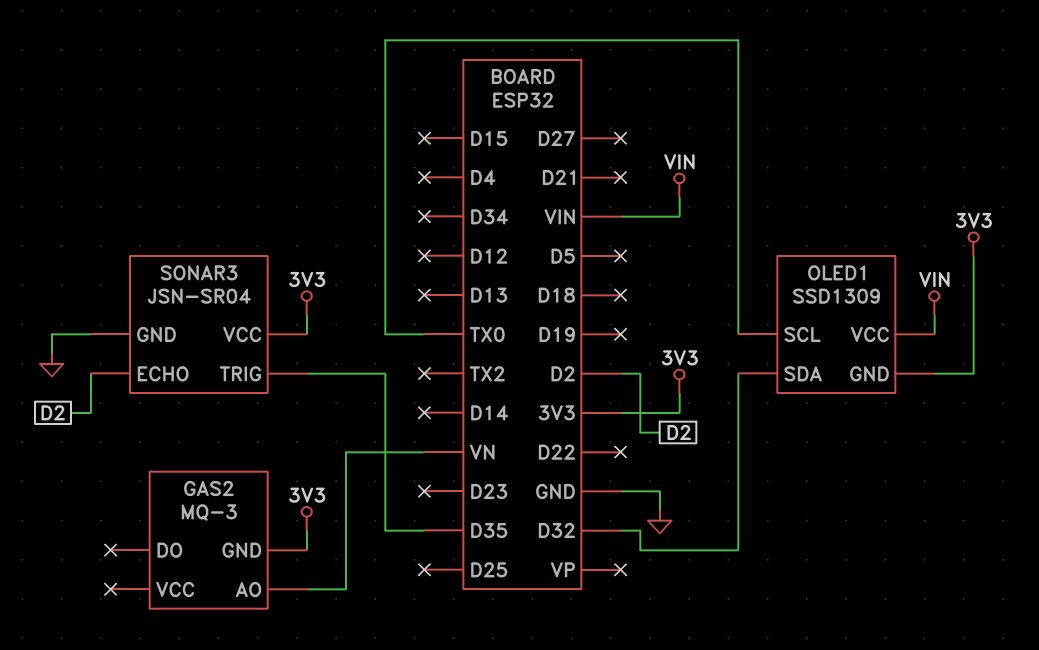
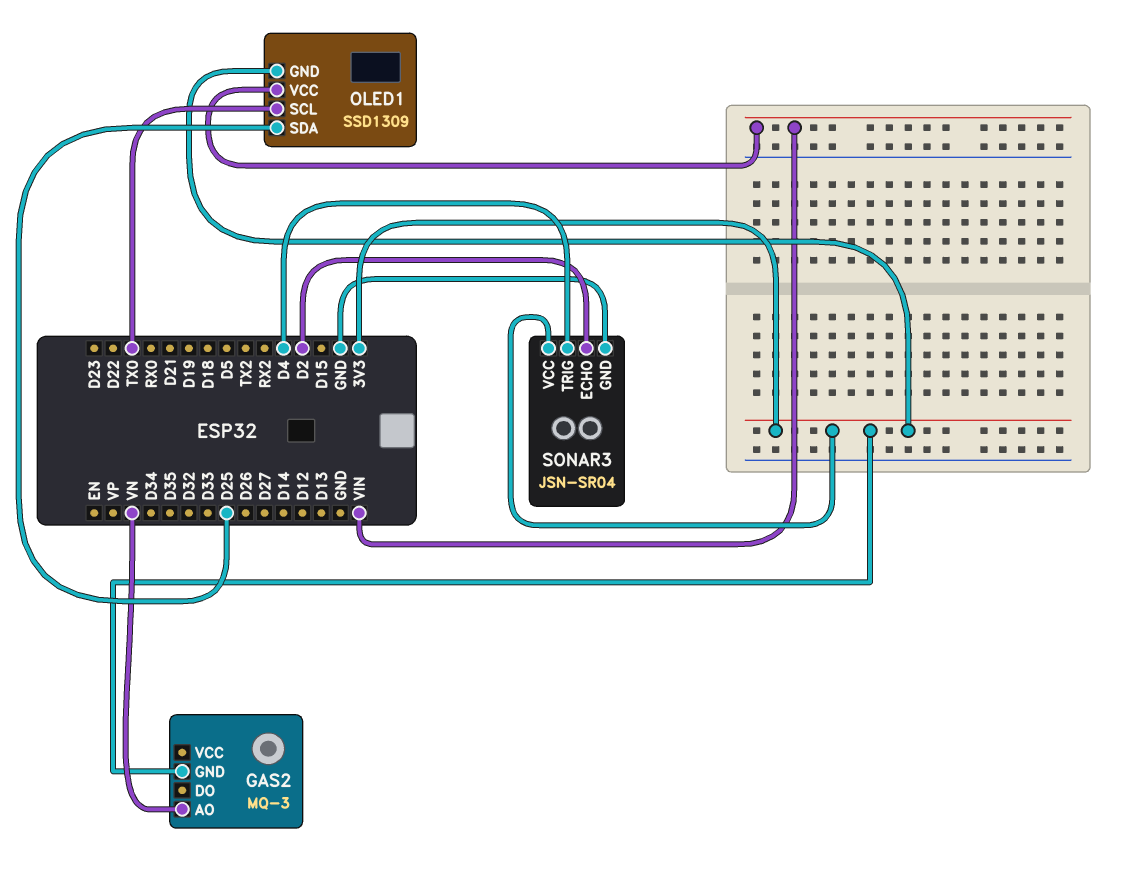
OLED1 pin SDA: D32 -> D25
SONAR3 pin TRIG: D35 -> D4

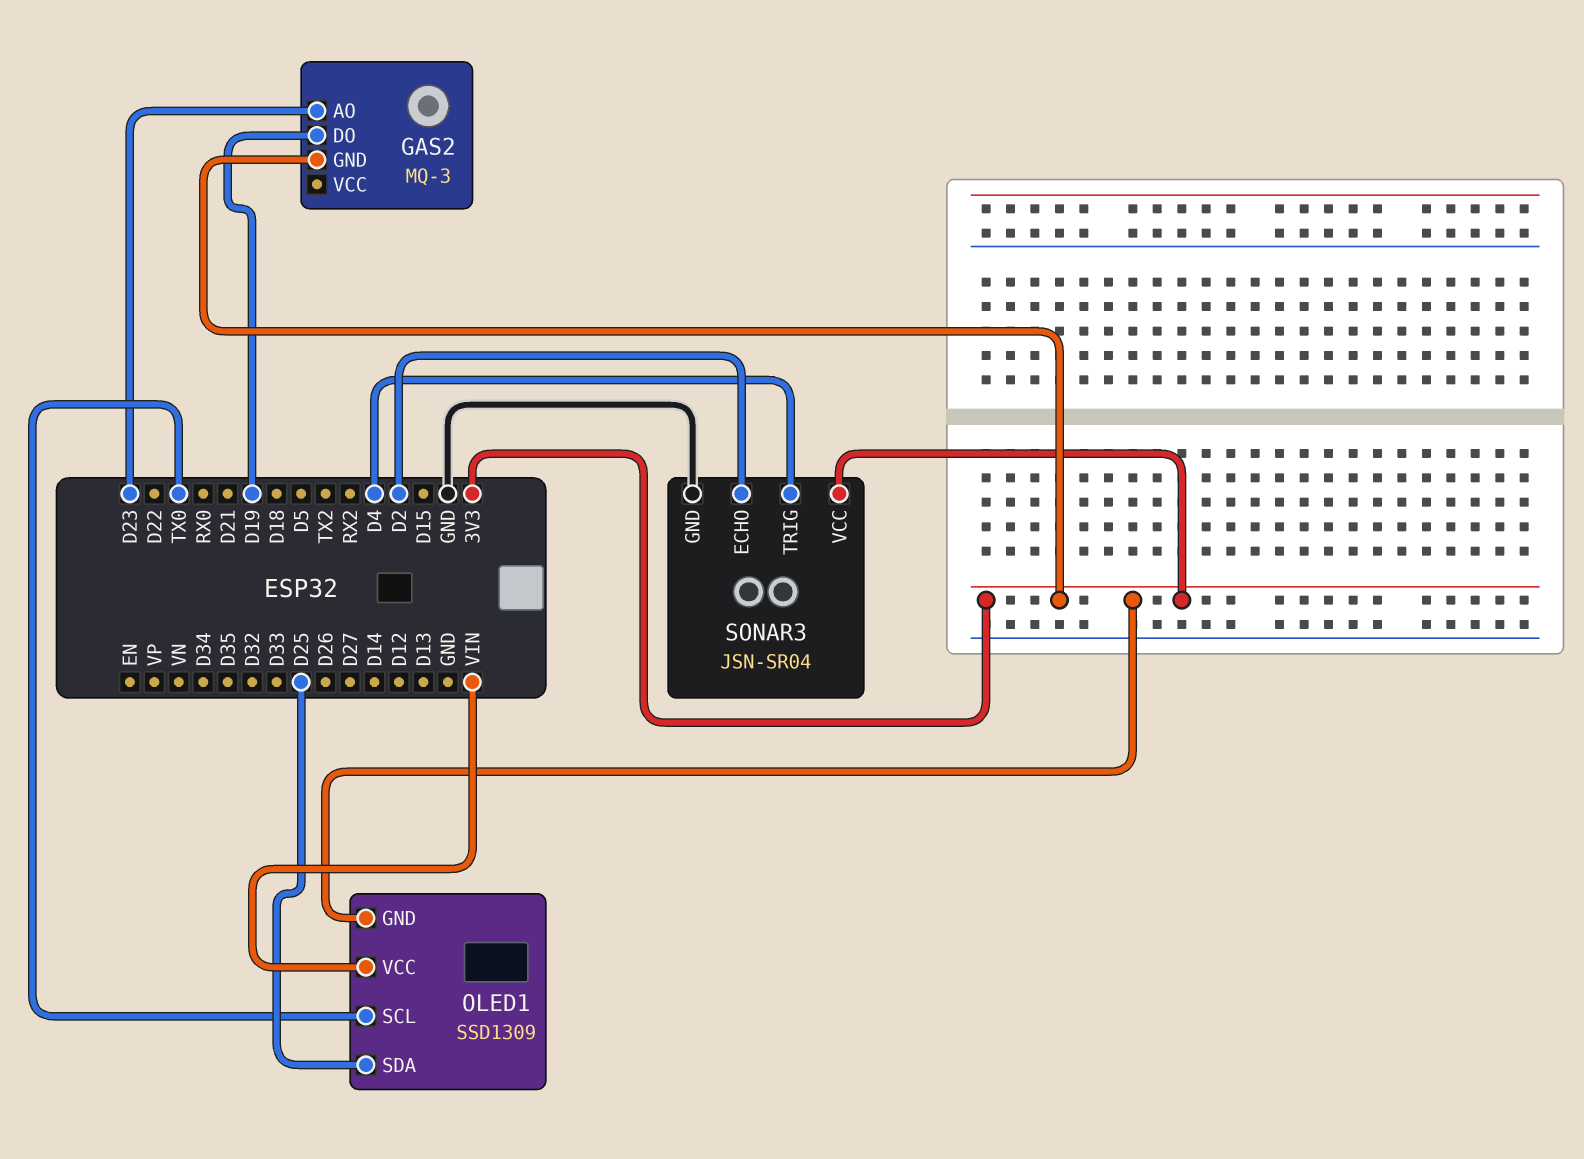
GAS2 pin AO: VN -> D23
GAS2 pin DO: none -> D19

